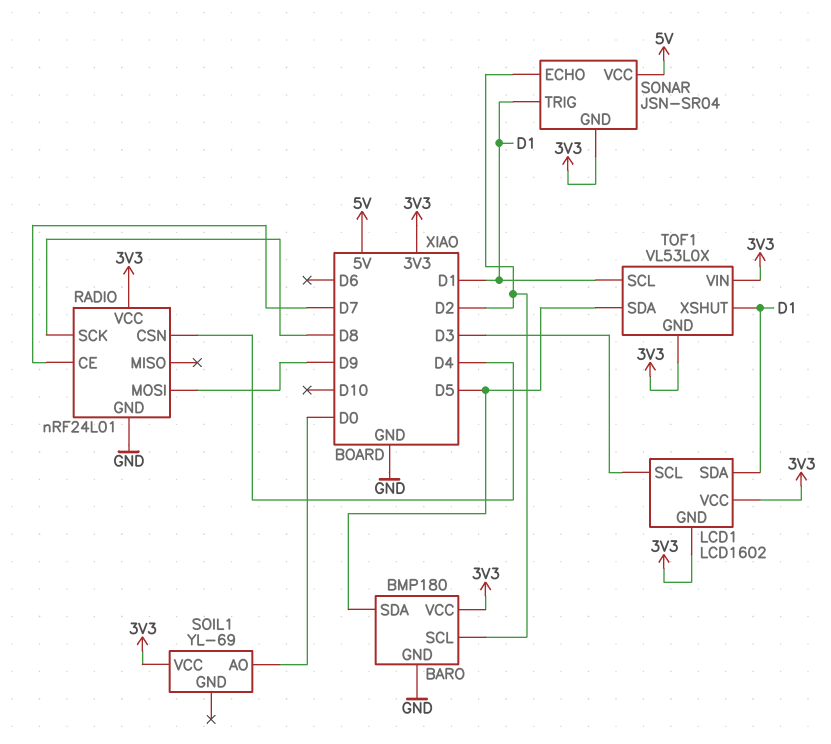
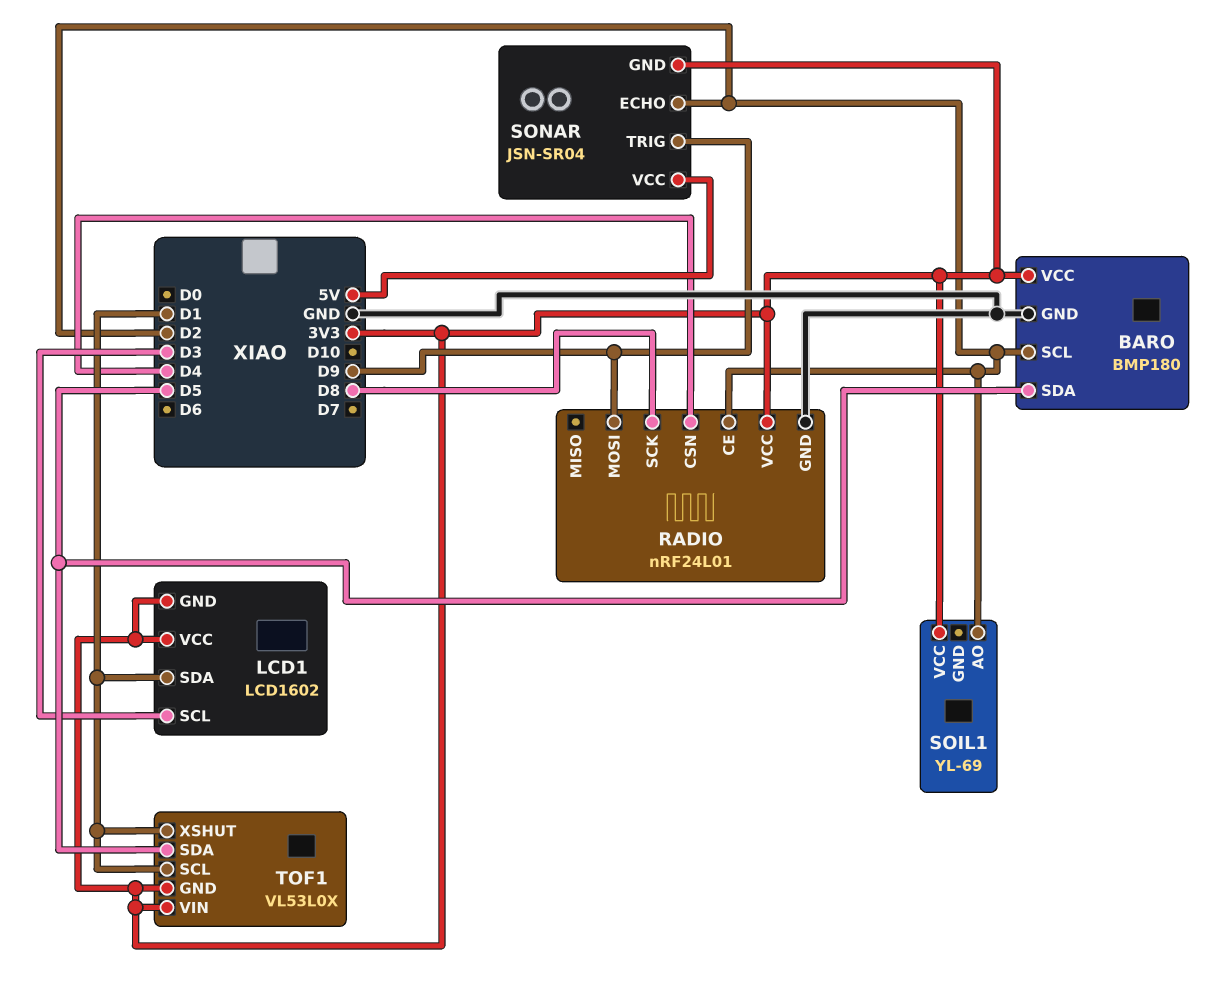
RADIO pin CE: D7 -> D2
SOIL1 pin AO: D0 -> D2
SONAR pin TRIG: D1 -> D9

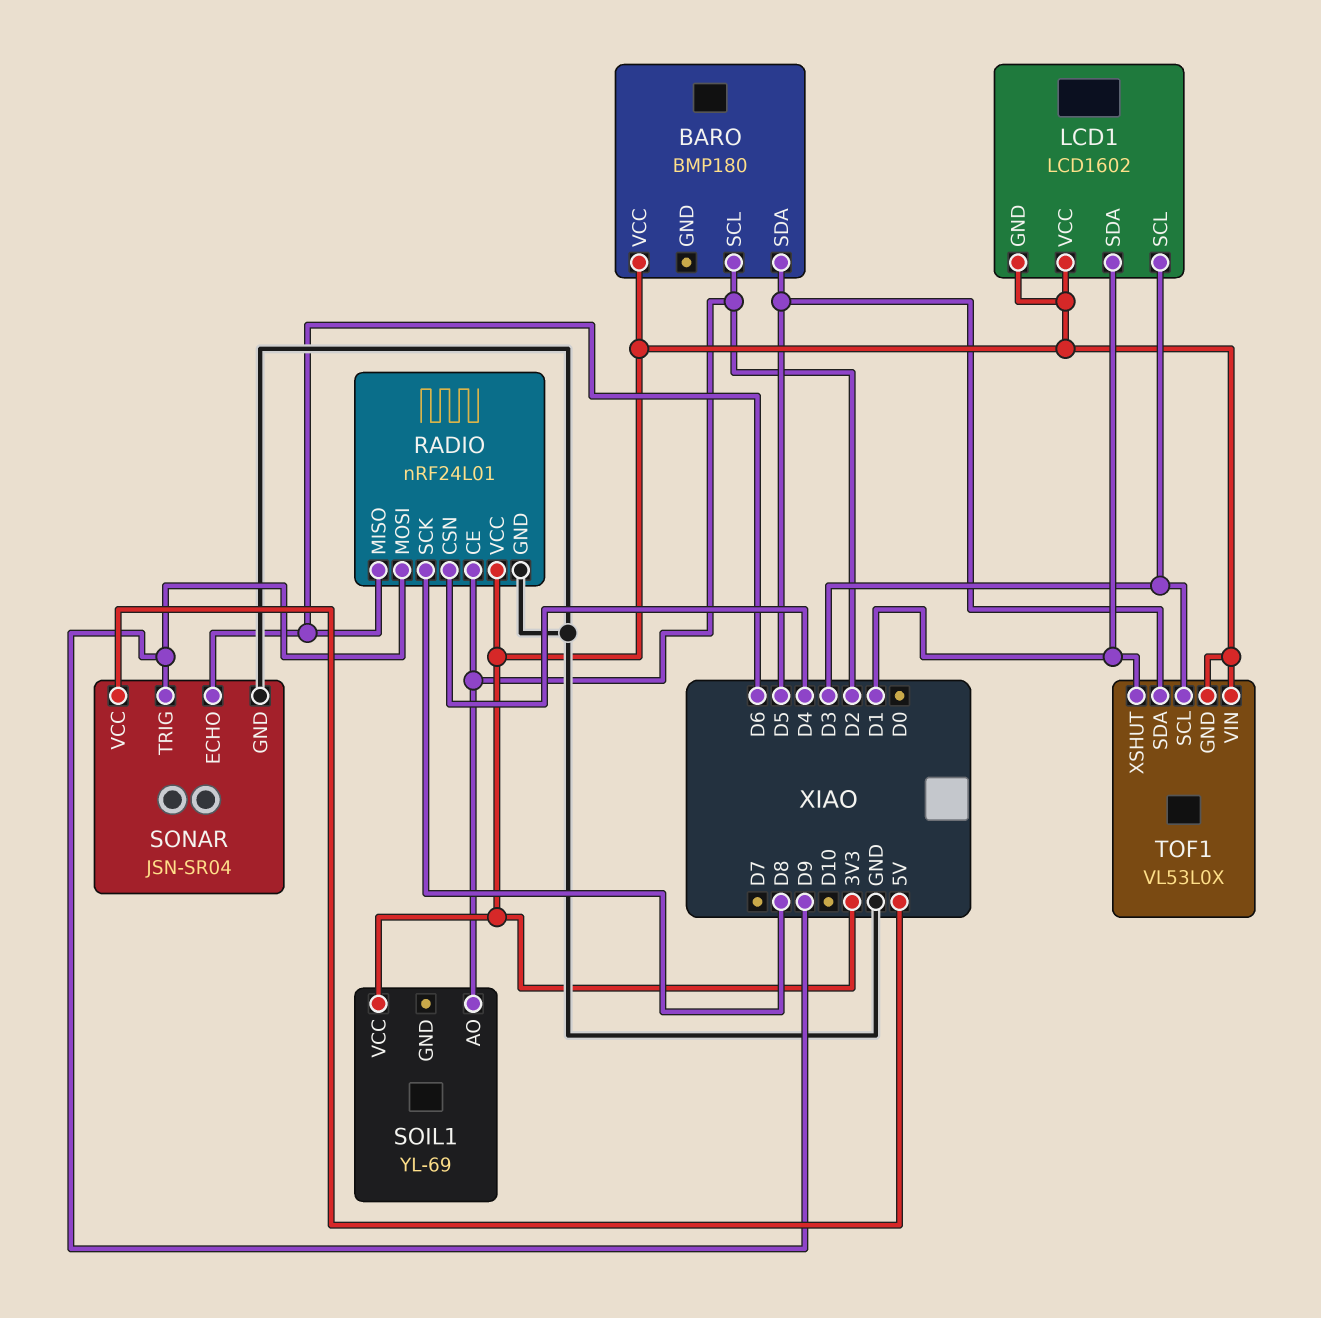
BARO pin GND: GND -> none
RADIO pin MISO: none -> D6
SONAR pin ECHO: D2 -> D6
SONAR pin GND: 3V3 -> GND
TOF1 pin SCL: D1 -> D3

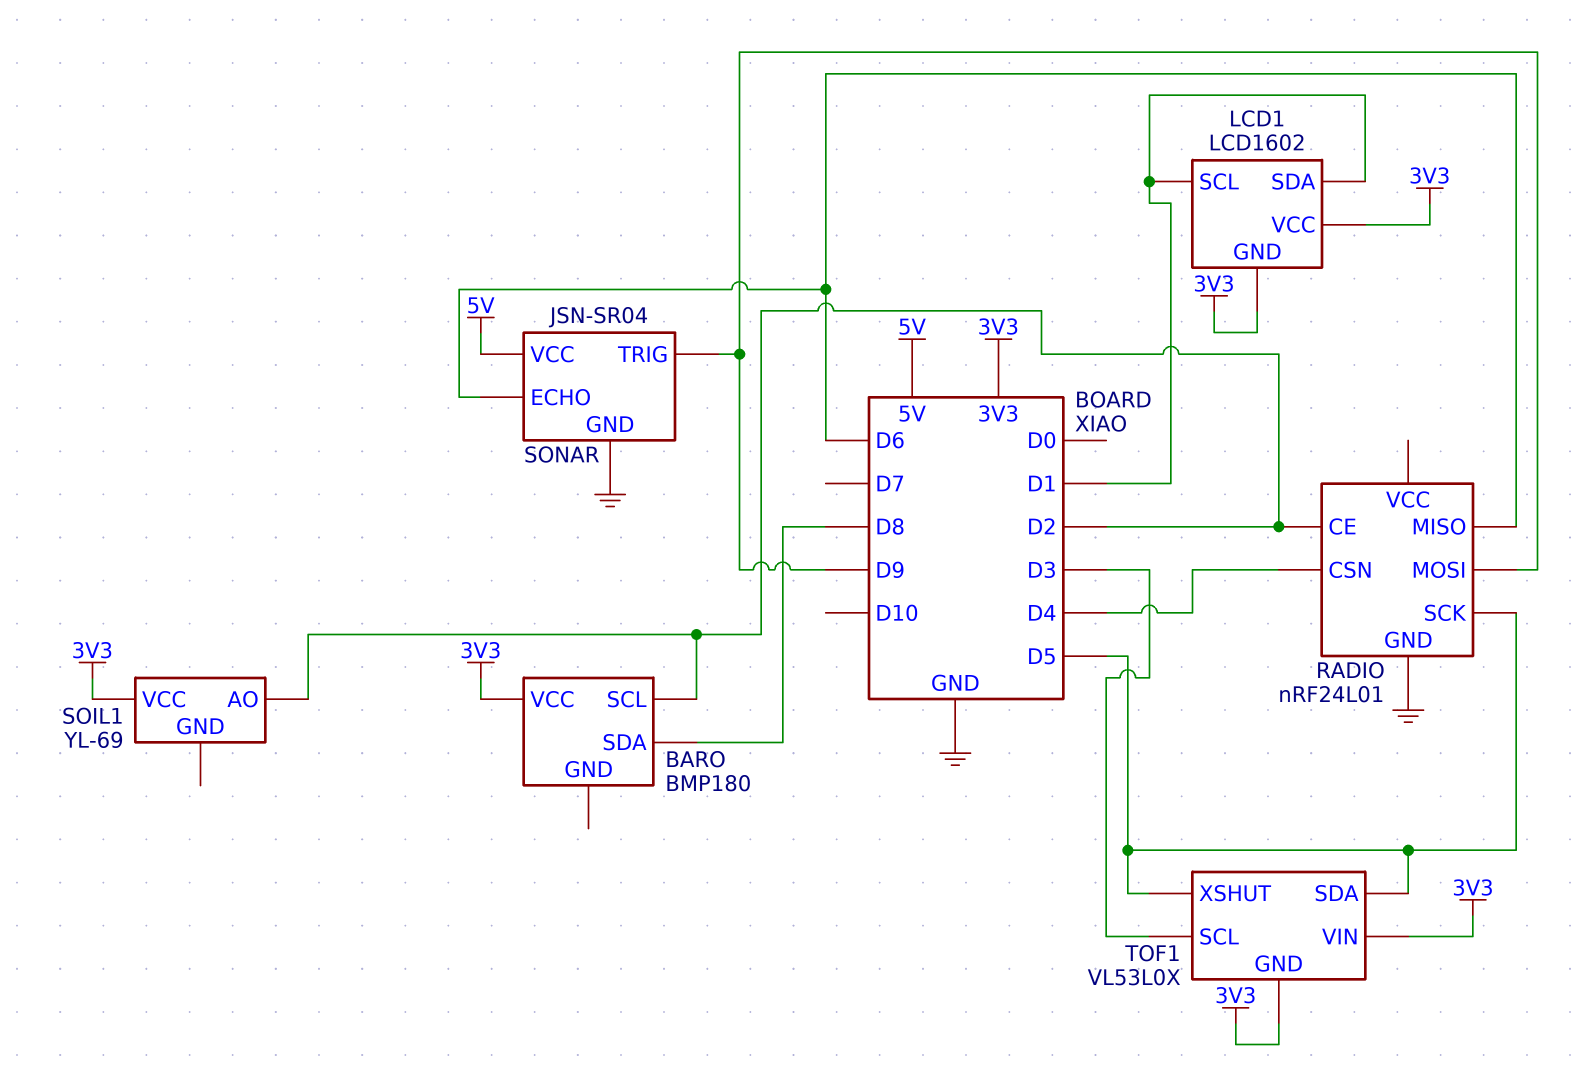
BARO pin SDA: D5 -> D8
LCD1 pin SCL: D3 -> D1
RADIO pin SCK: D8 -> D5
RADIO pin VCC: 3V3 -> none
TOF1 pin XSHUT: D1 -> D5

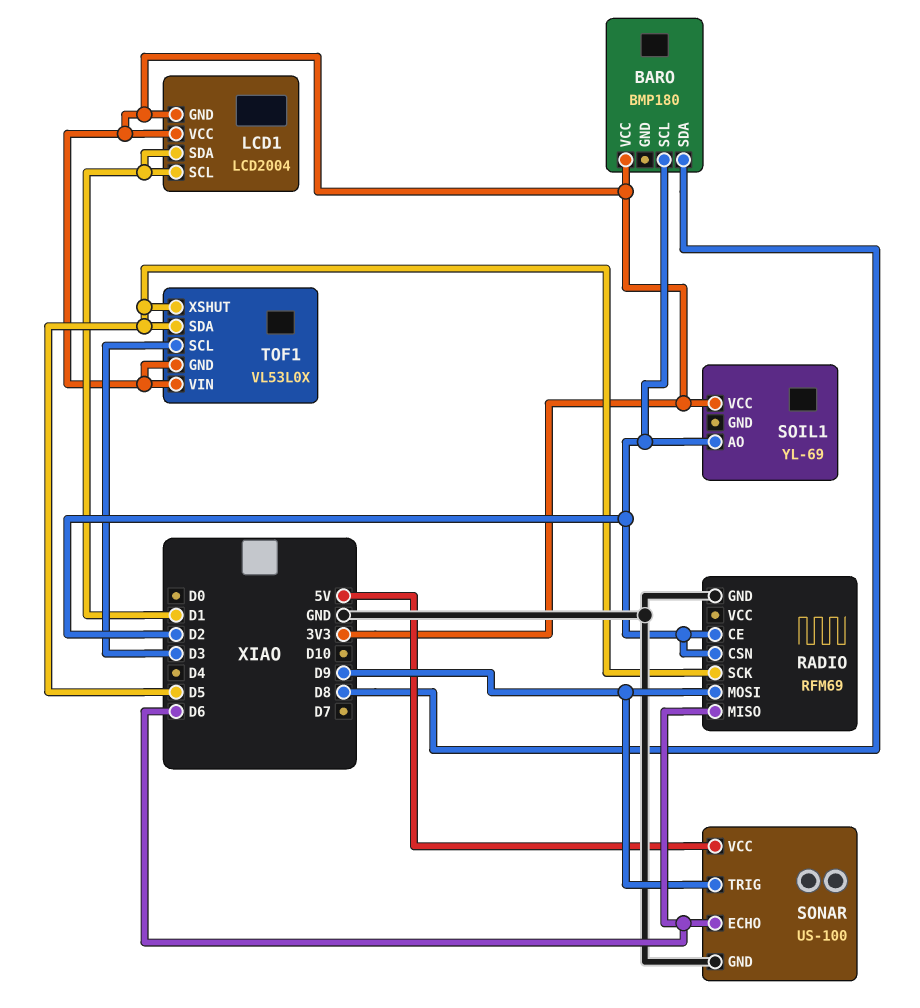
LCD1: LCD1602 -> LCD2004
RADIO: nRF24L01 -> RFM69
RADIO pin CSN: D4 -> D2
SONAR: JSN-SR04 -> US-100

